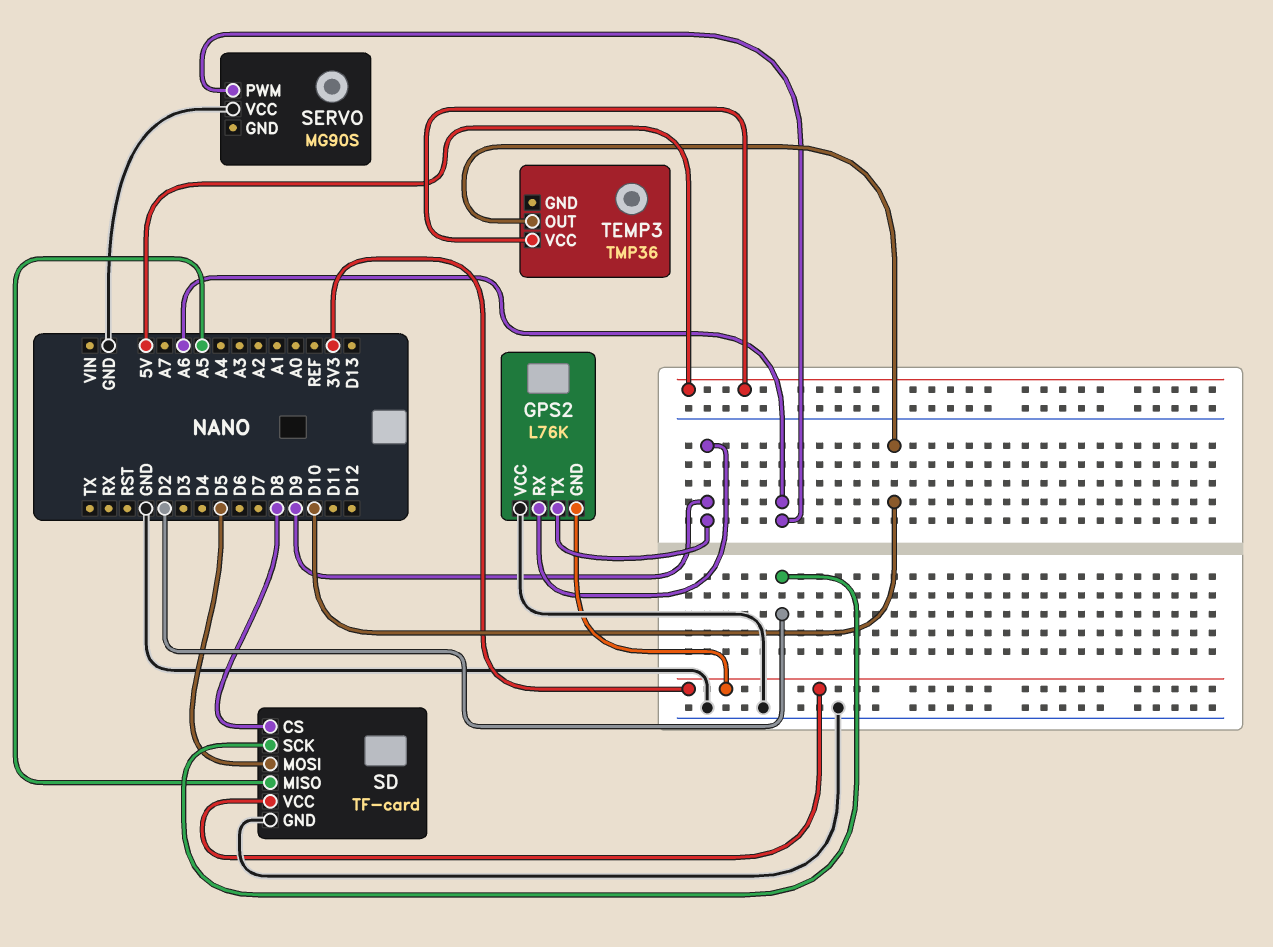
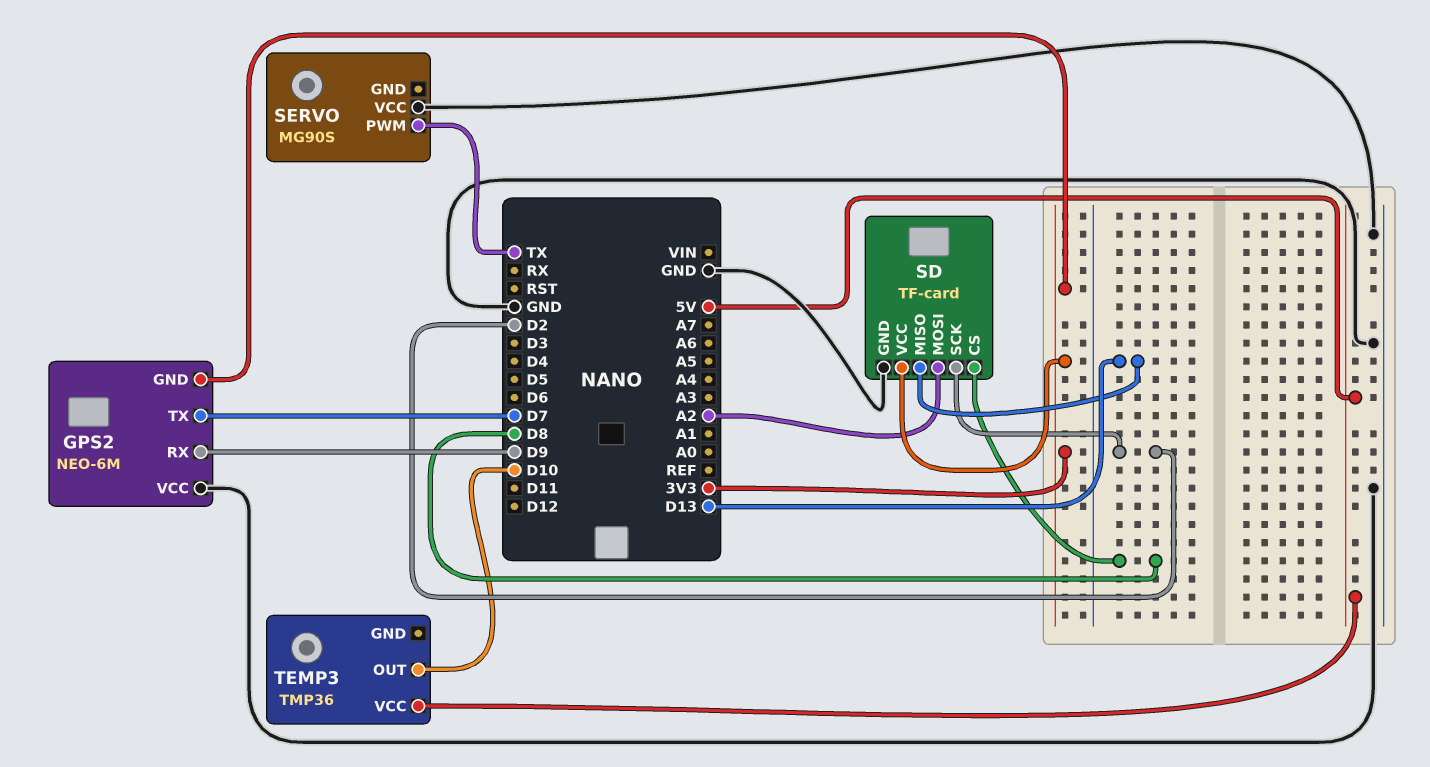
GPS2: L76K -> NEO-6M
GPS2 pin TX: D9 -> D7
SD pin MISO: A5 -> D13
SD pin MOSI: D5 -> A2
SERVO pin PWM: A6 -> TX

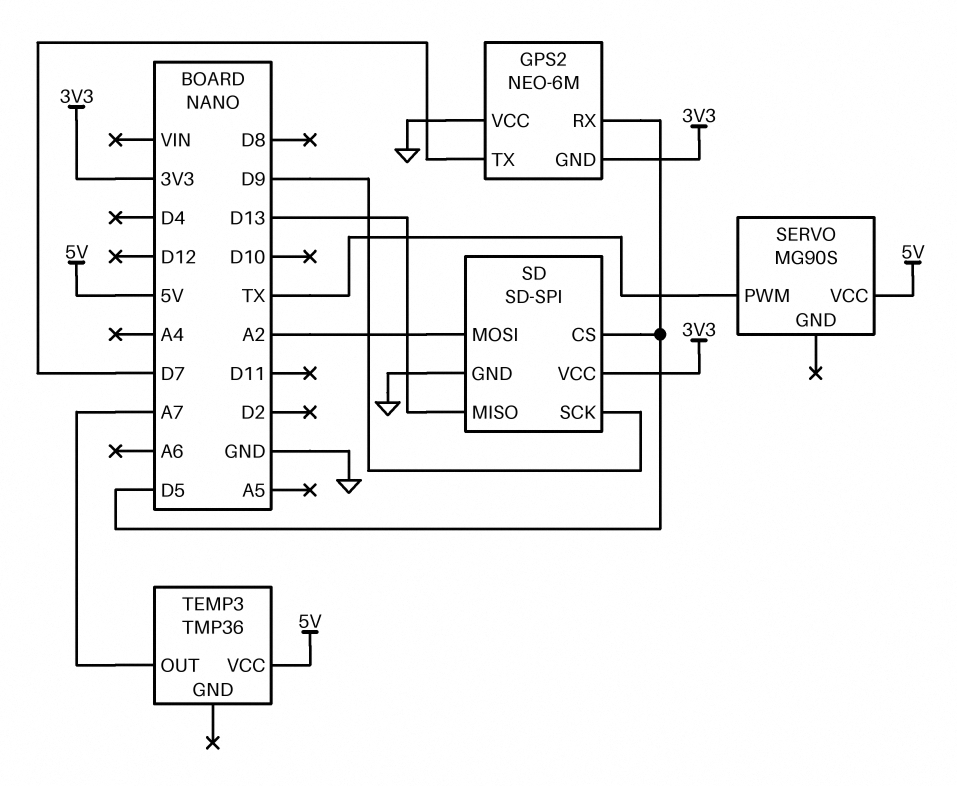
GPS2 pin RX: D9 -> D5
SD: TF-card -> SD-SPI
SD pin CS: D8 -> D5
SD pin SCK: D2 -> D9
SERVO pin VCC: GND -> 5V
TEMP3 pin OUT: D10 -> A7

